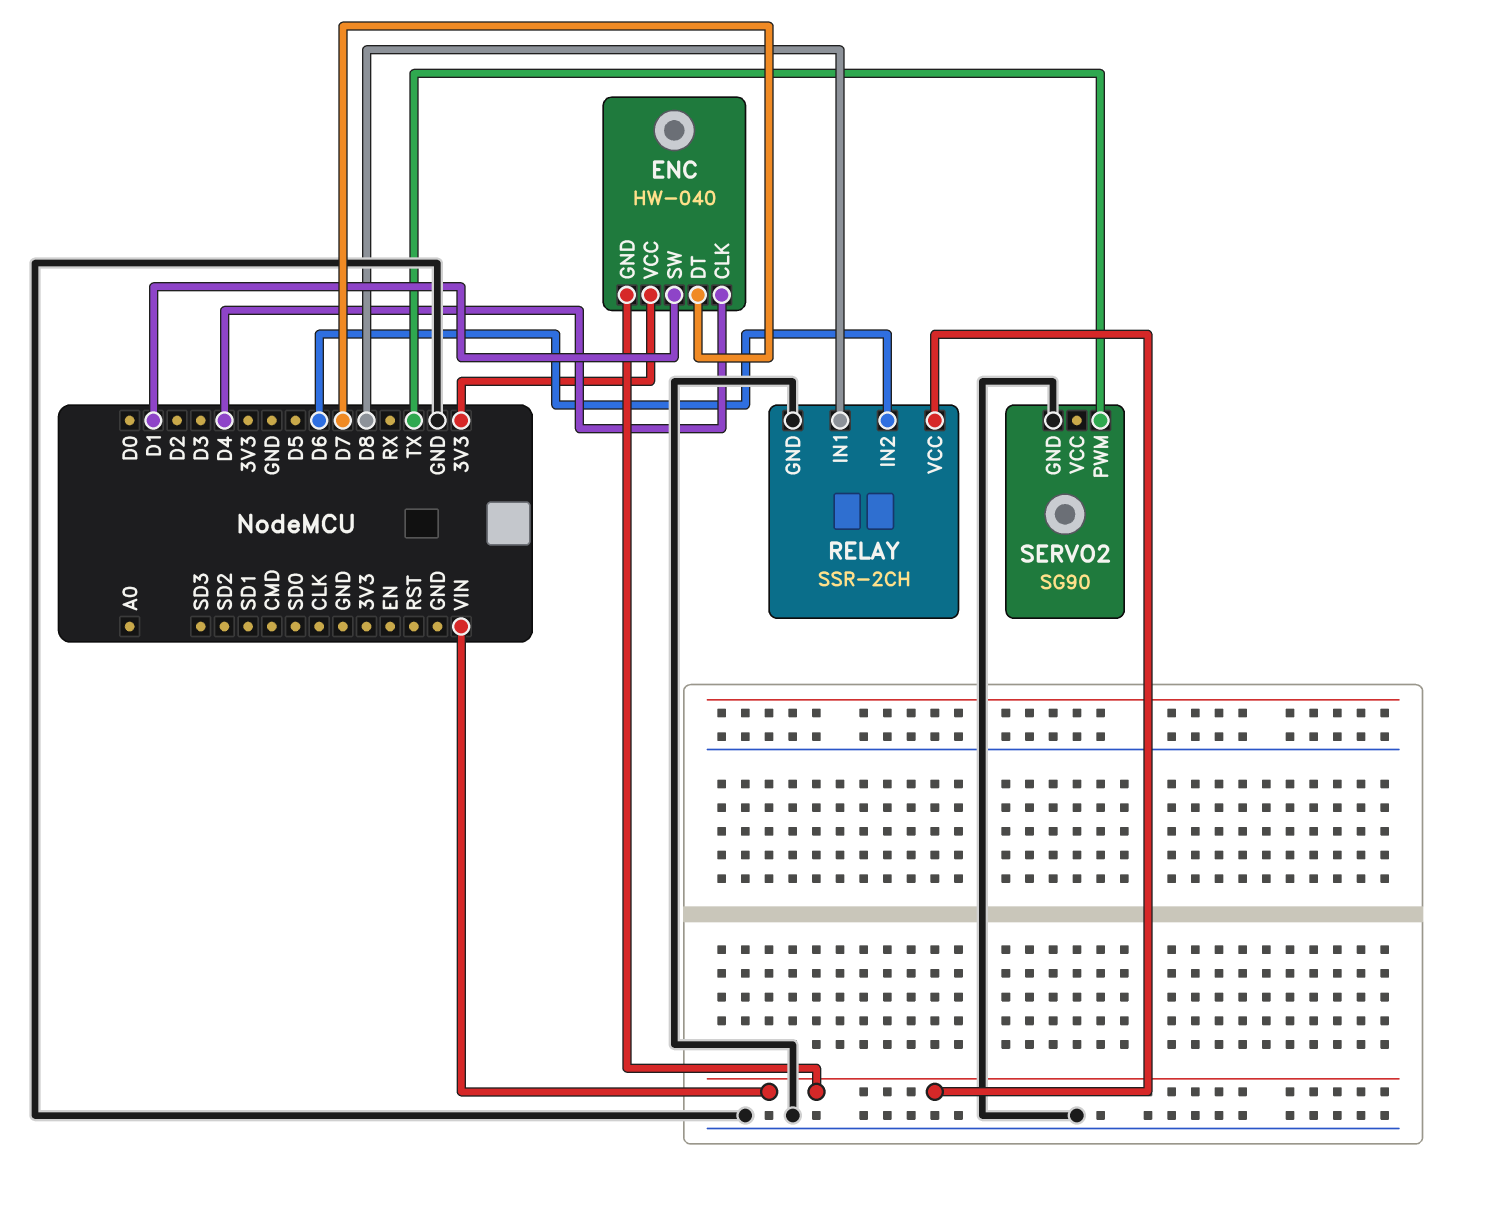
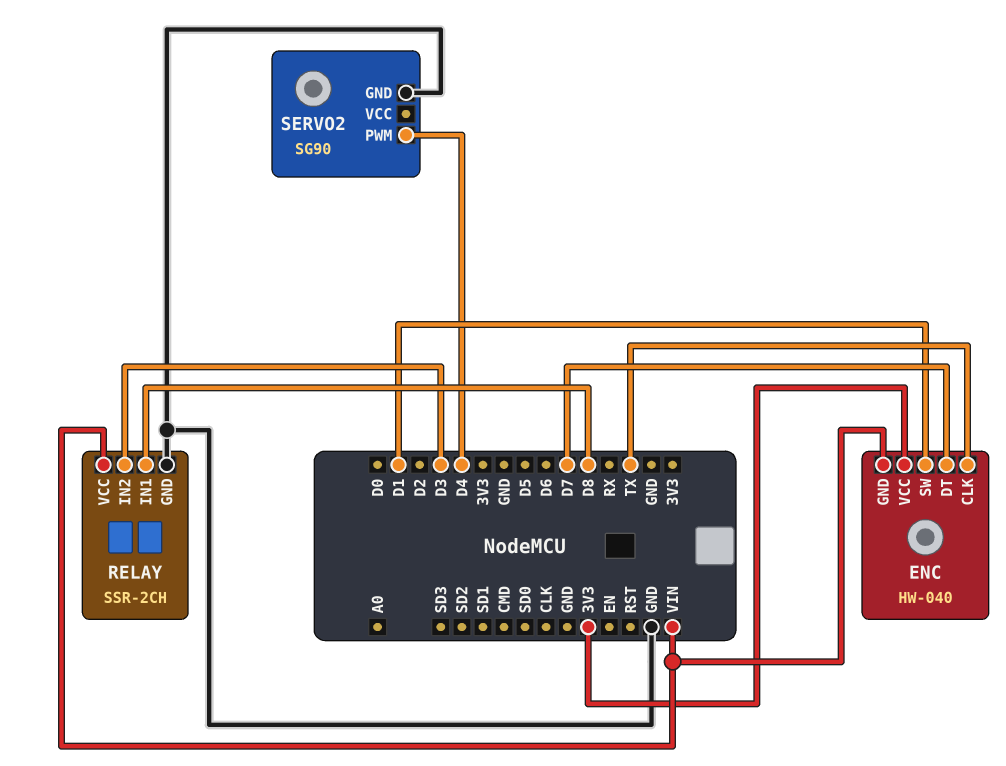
ENC pin CLK: D4 -> TX
RELAY pin IN2: D6 -> D3
SERVO2 pin PWM: TX -> D4

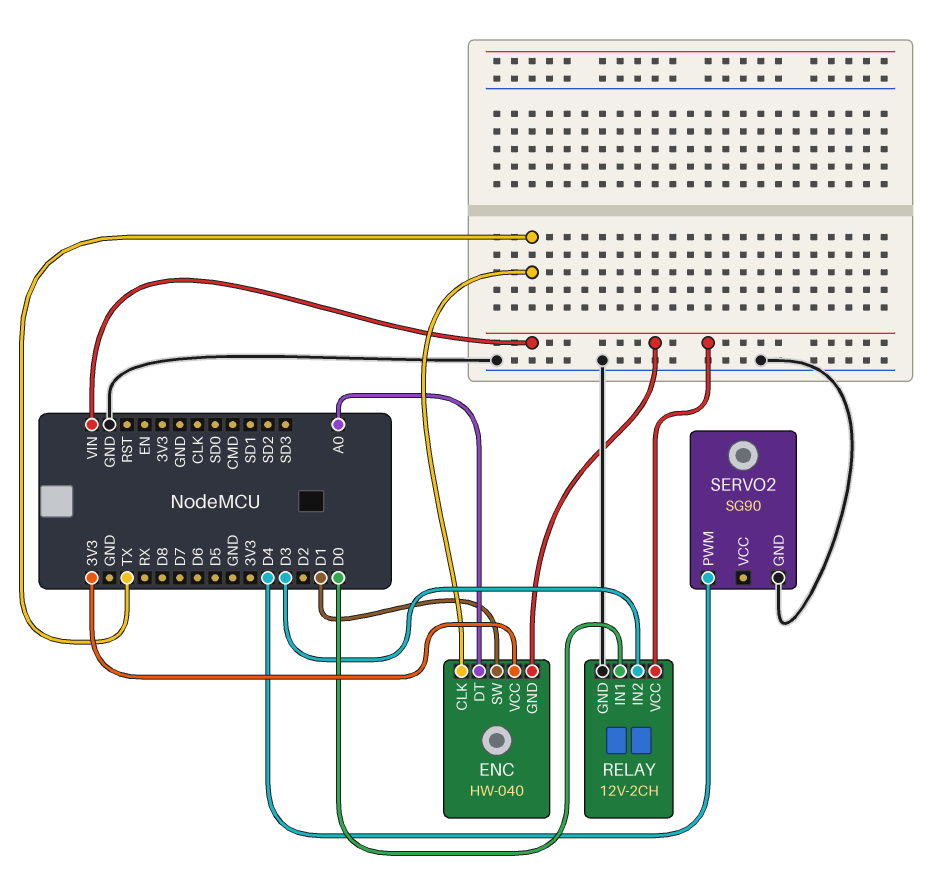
ENC pin DT: D7 -> A0
RELAY: SSR-2CH -> 12V-2CH
RELAY pin IN1: D8 -> D0

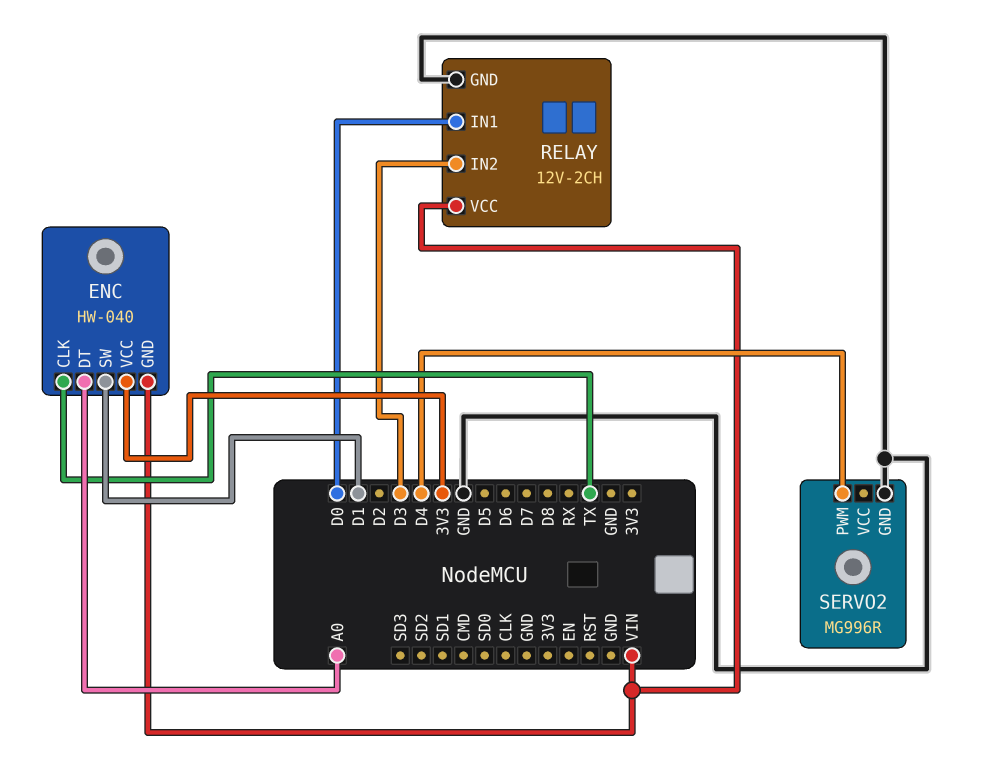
SERVO2: SG90 -> MG996R

